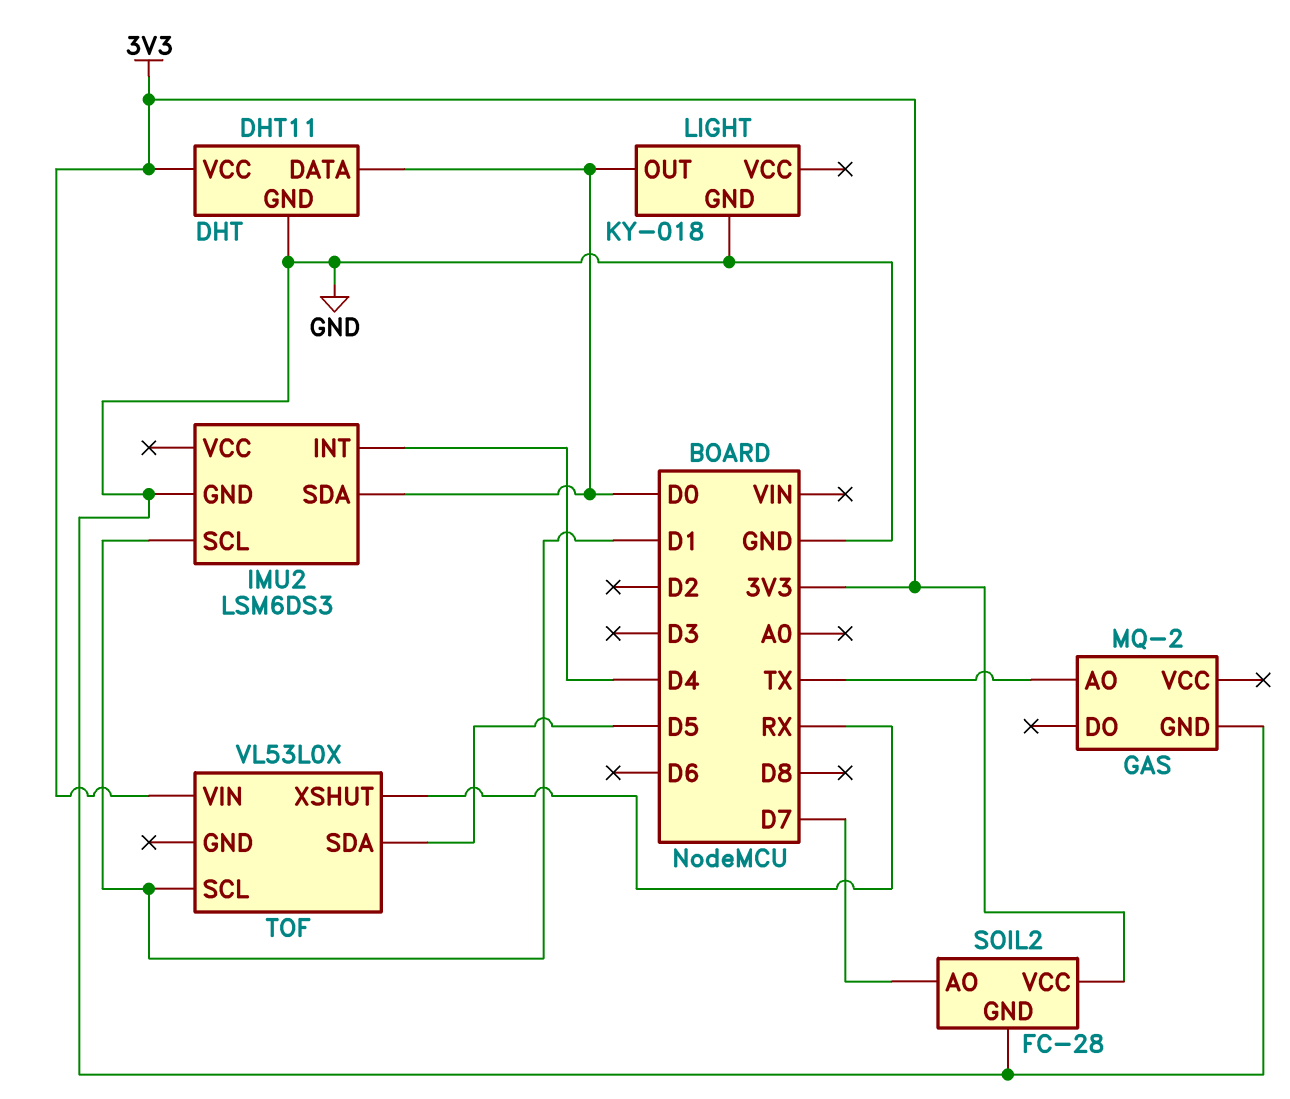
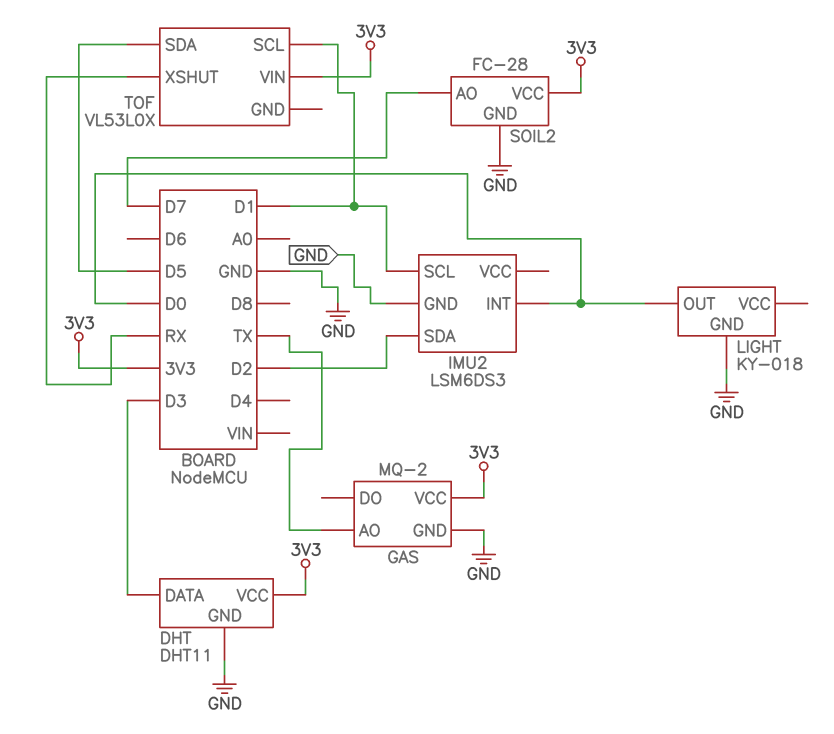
DHT pin DATA: D0 -> D3
GAS pin VCC: none -> 3V3
IMU2 pin INT: D4 -> D0
IMU2 pin SDA: D0 -> D2

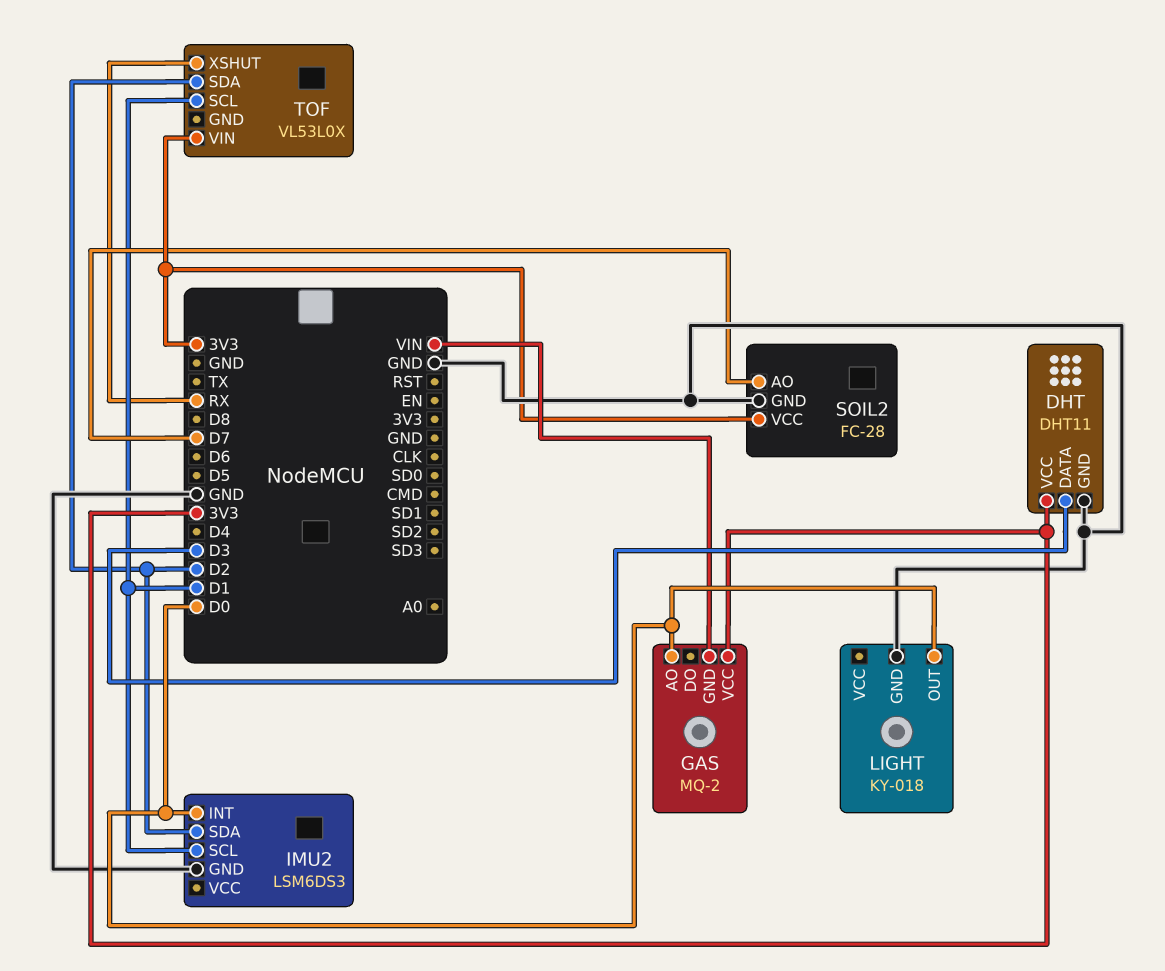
GAS pin AO: TX -> D0
GAS pin GND: GND -> VIN
TOF pin SDA: D5 -> D2

